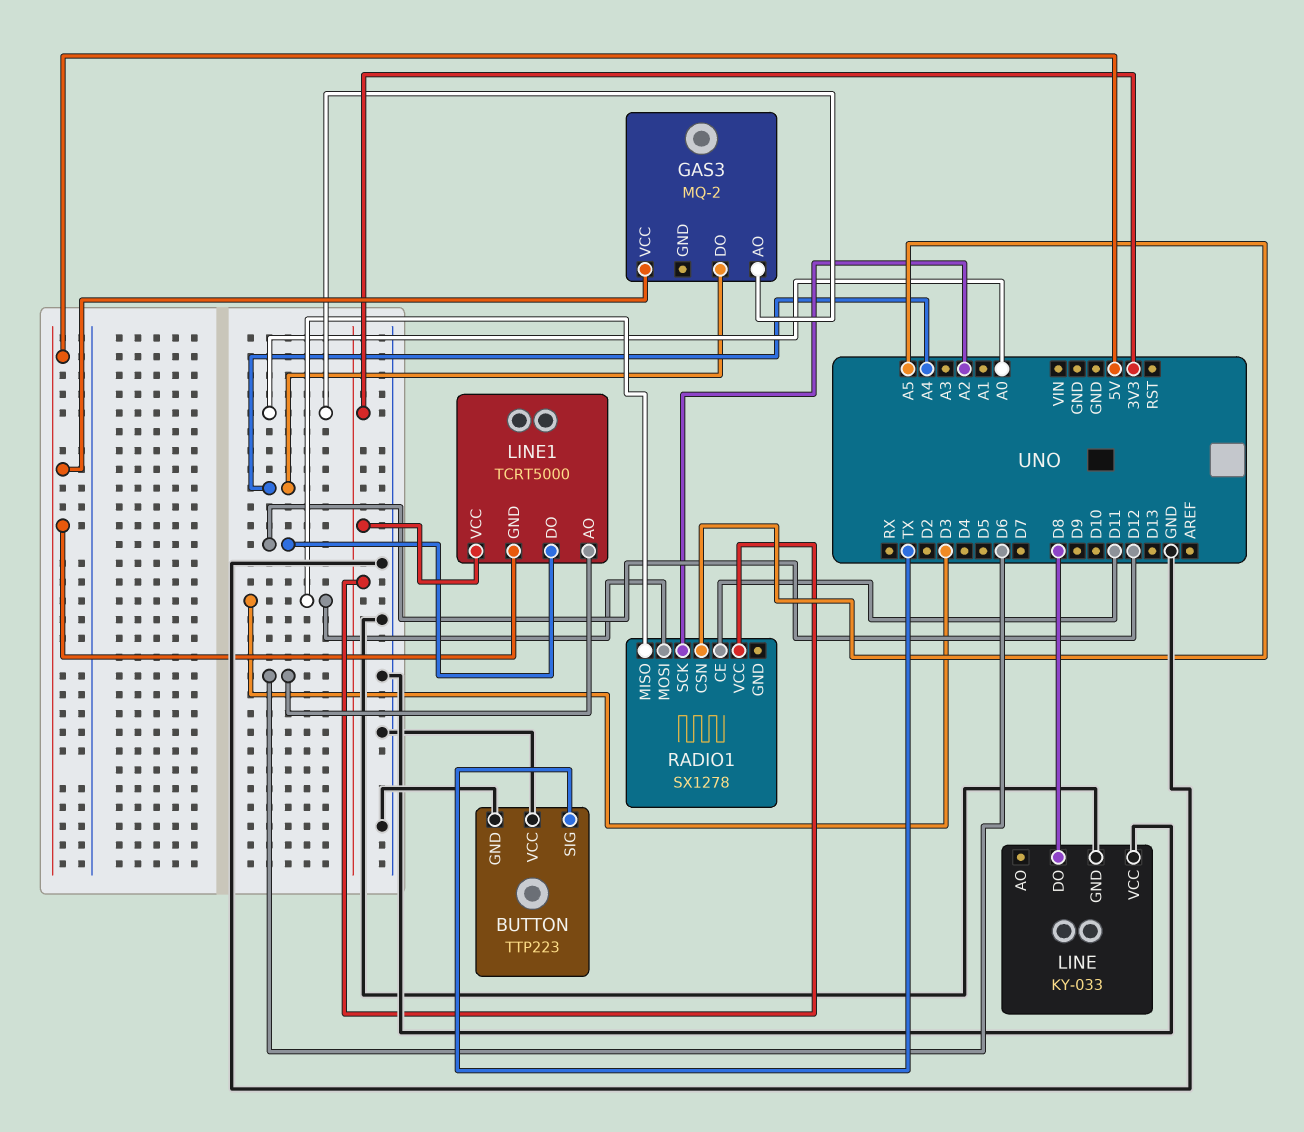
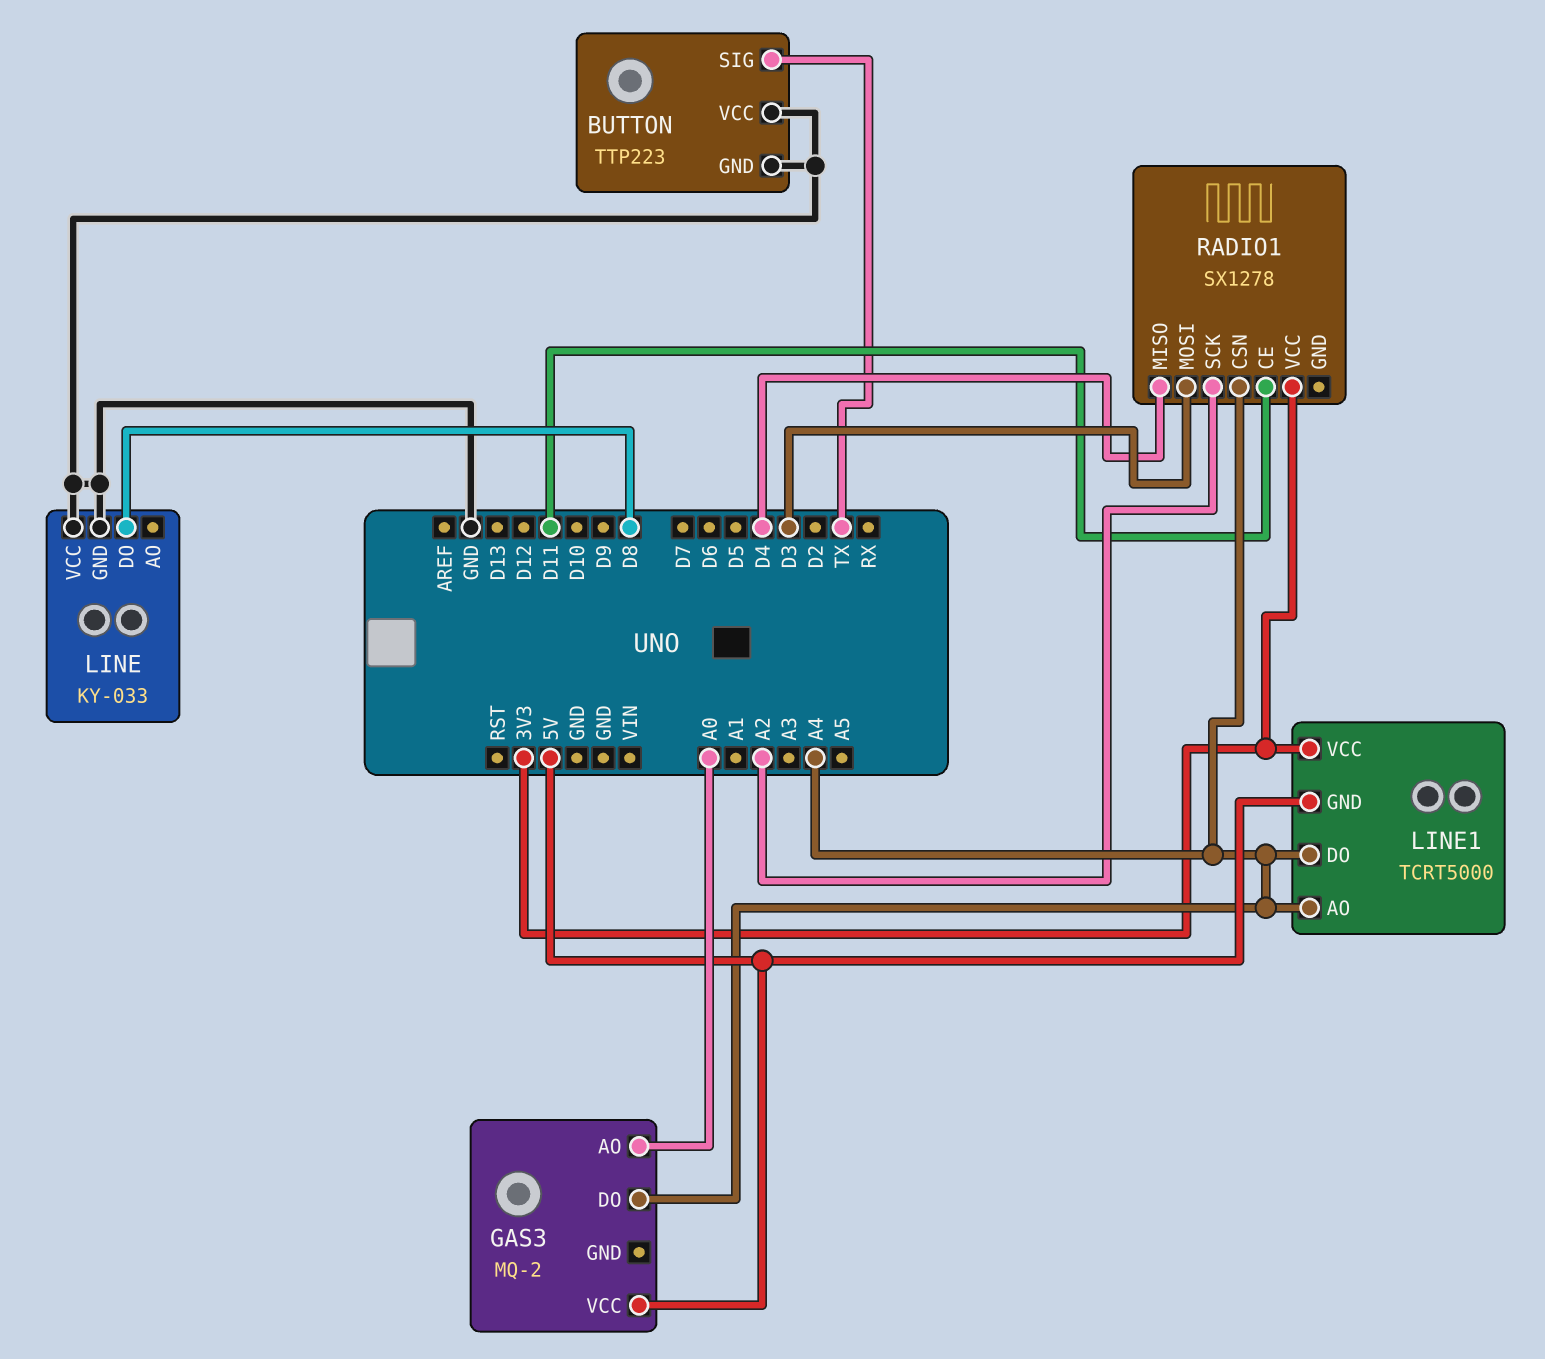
LINE1 pin AO: D6 -> A4
LINE1 pin DO: D12 -> A4
RADIO1 pin CSN: A5 -> A4
RADIO1 pin MISO: D3 -> D4

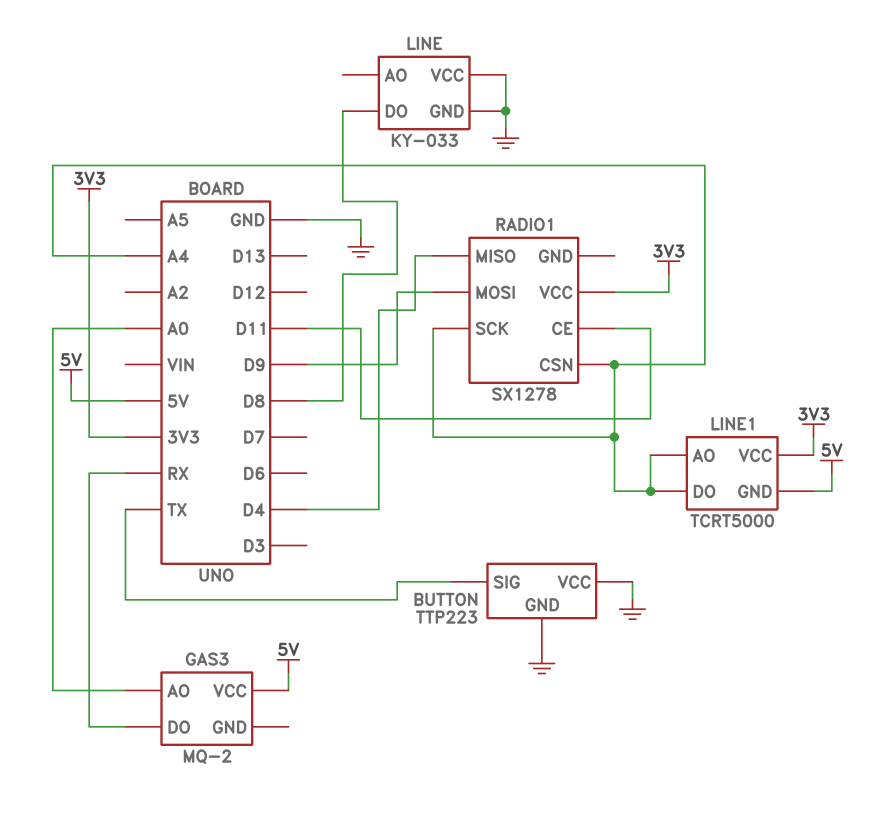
GAS3 pin DO: A4 -> RX
RADIO1 pin MOSI: D3 -> D9
RADIO1 pin SCK: A2 -> A4

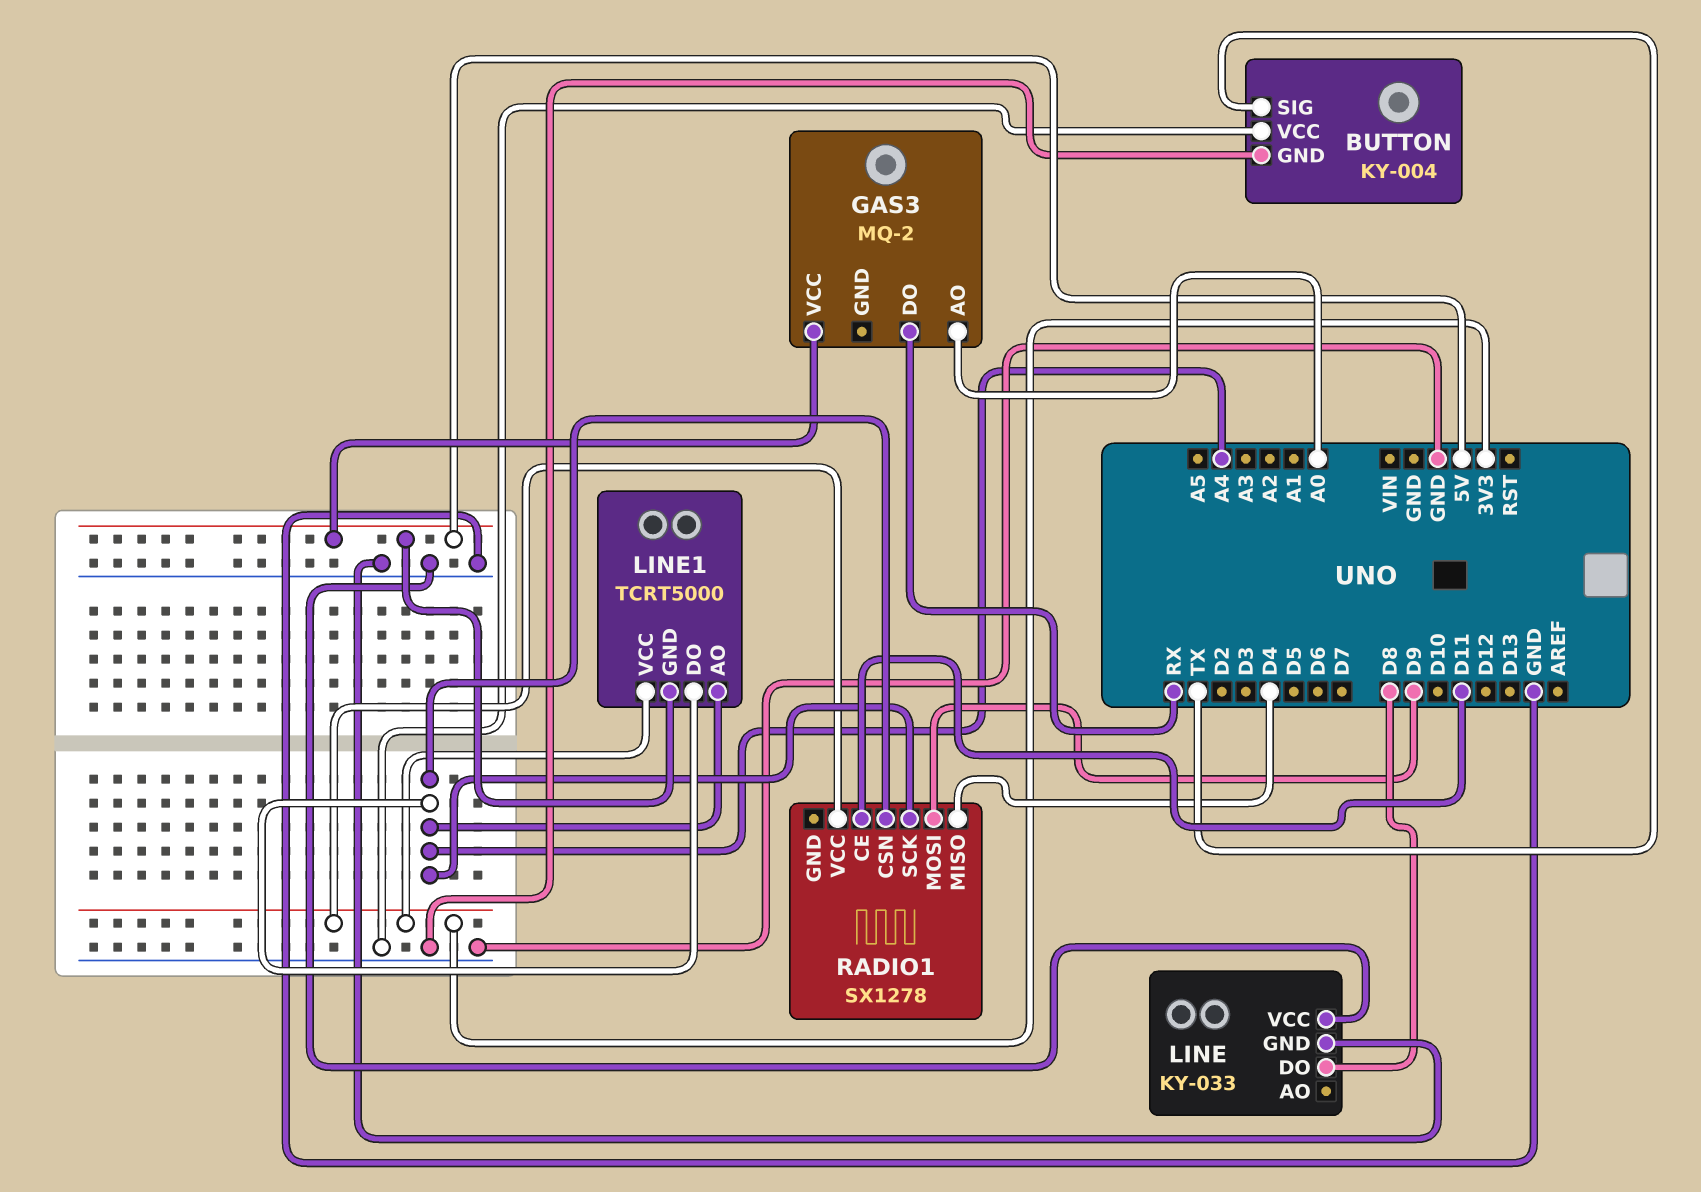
BUTTON: TTP223 -> KY-004

